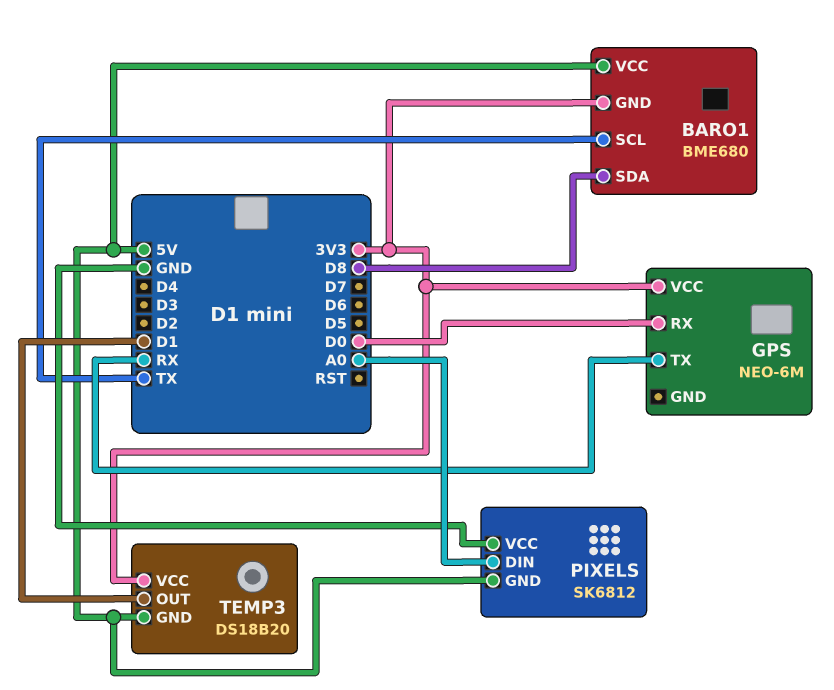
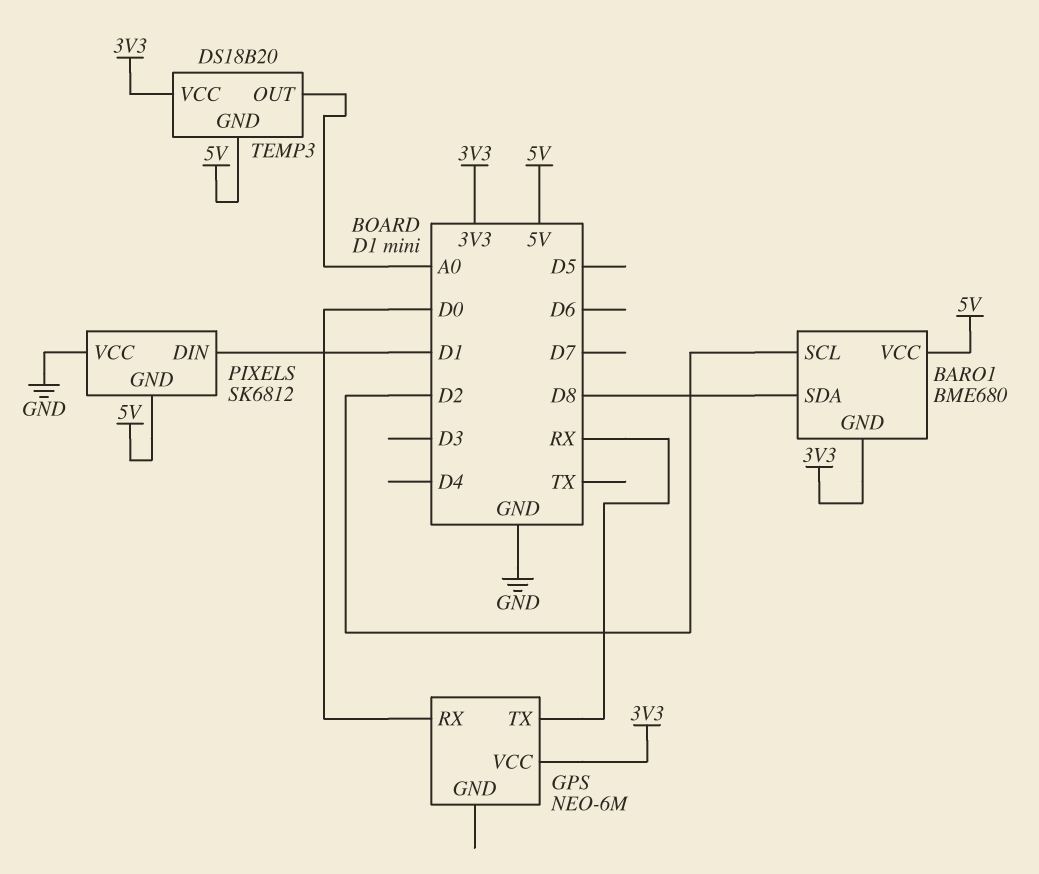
BARO1 pin SCL: TX -> D2
PIXELS pin DIN: A0 -> D1
TEMP3 pin OUT: D1 -> A0

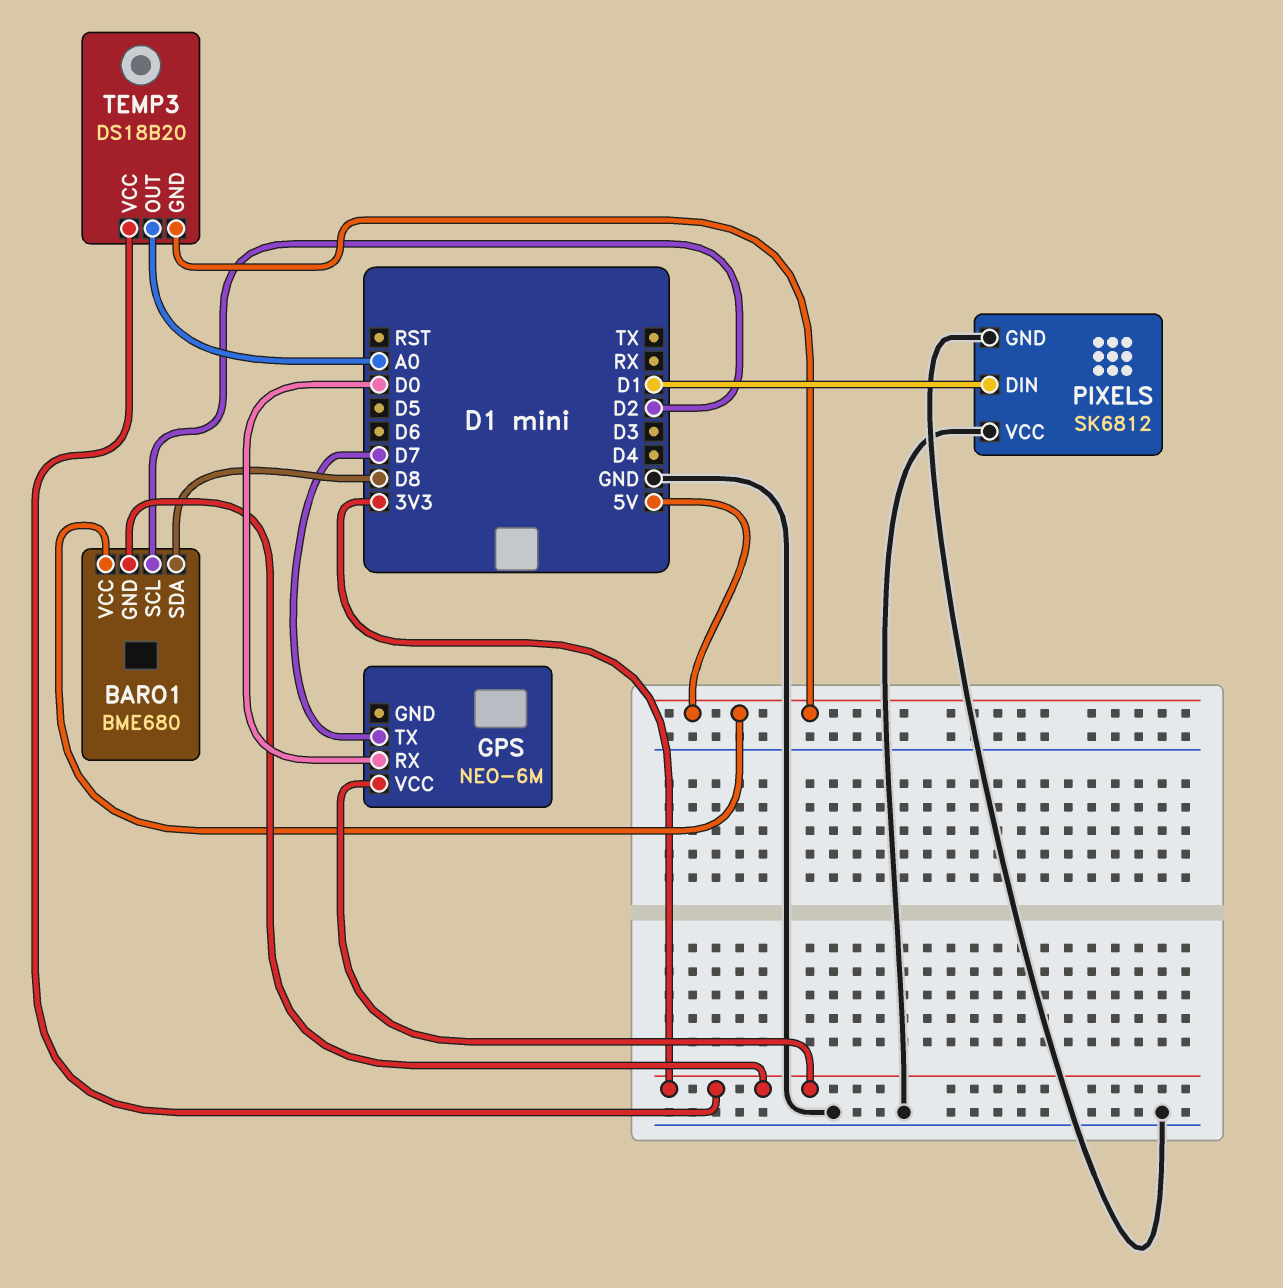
GPS pin TX: RX -> D7
PIXELS pin GND: 5V -> GND

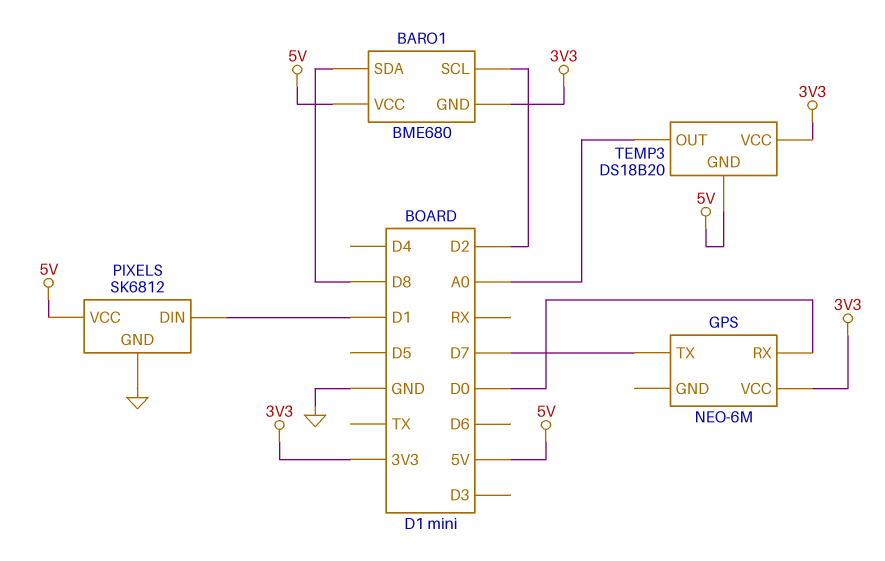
PIXELS pin VCC: GND -> 5V

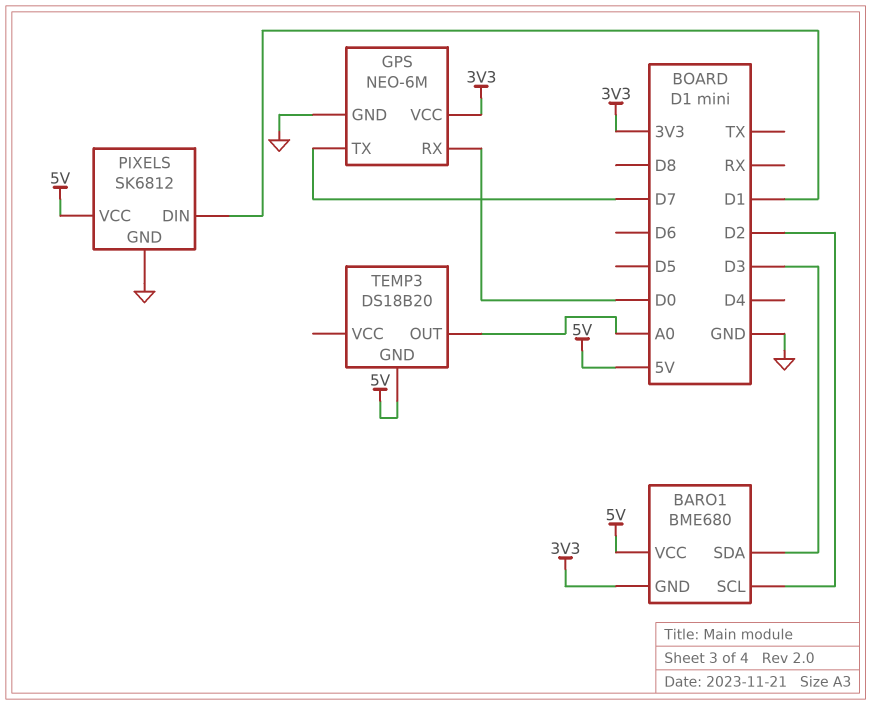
BARO1 pin SDA: D8 -> D3
GPS pin GND: none -> GND
TEMP3 pin VCC: 3V3 -> none

